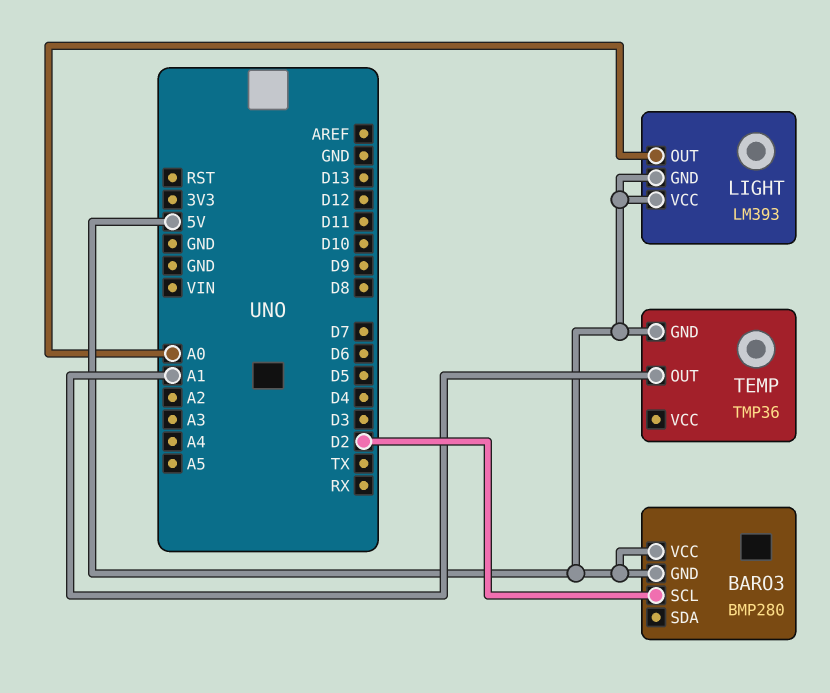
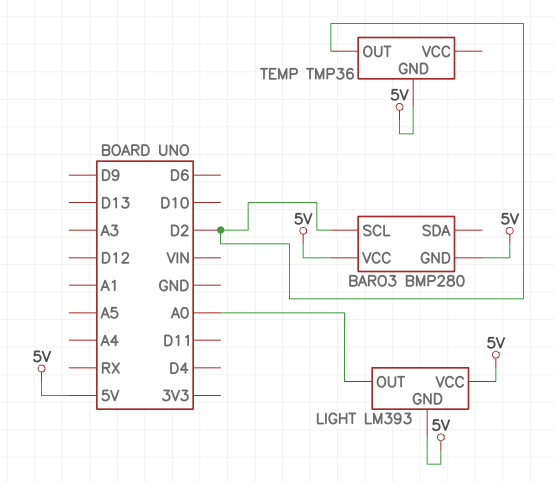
TEMP pin OUT: A1 -> D2

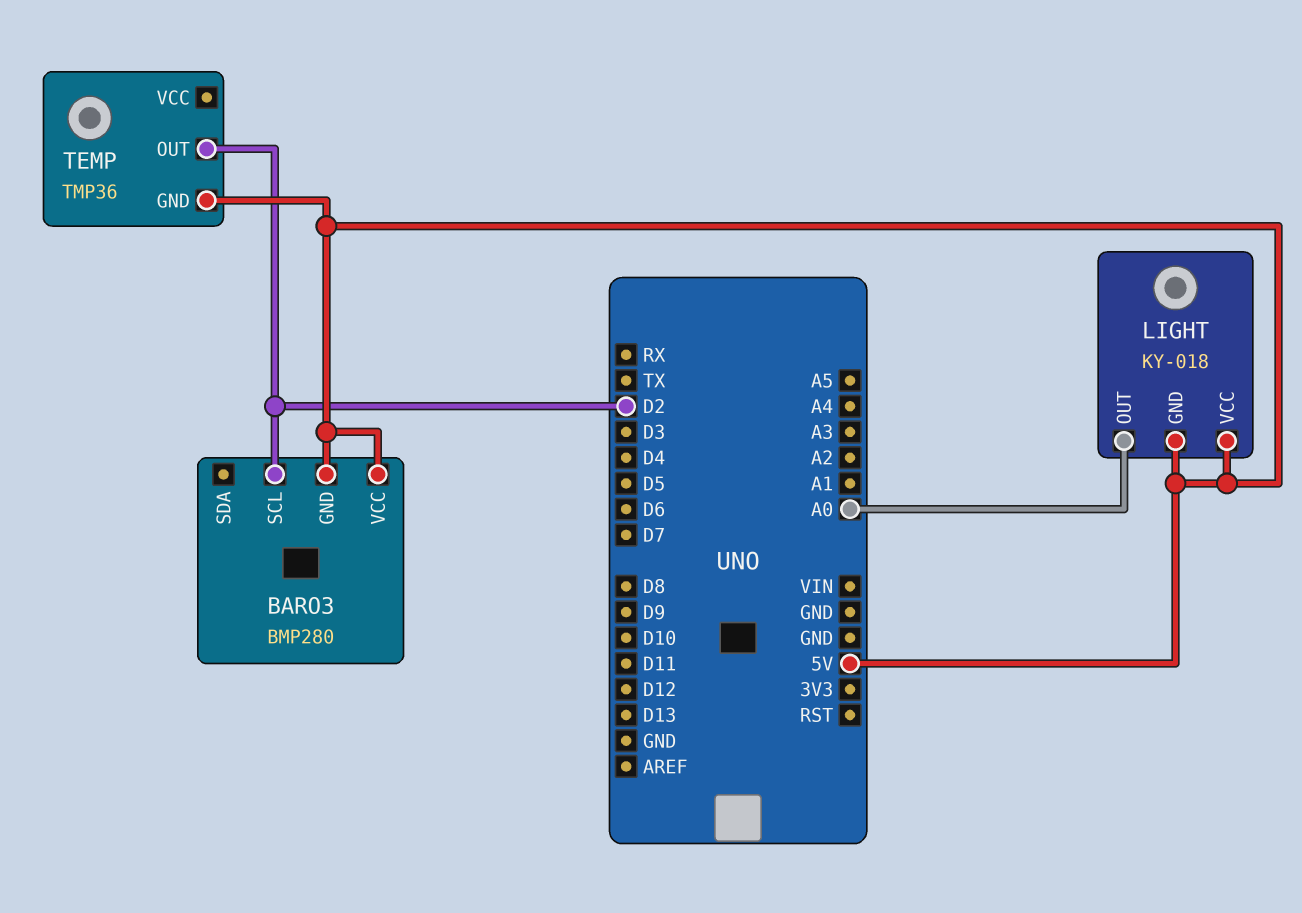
LIGHT: LM393 -> KY-018

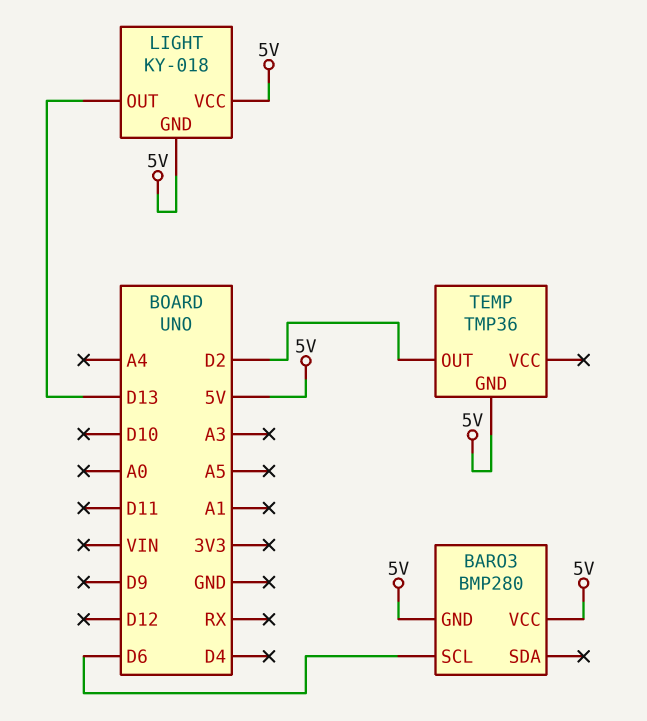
BARO3 pin SCL: D2 -> D6
LIGHT pin OUT: A0 -> D13

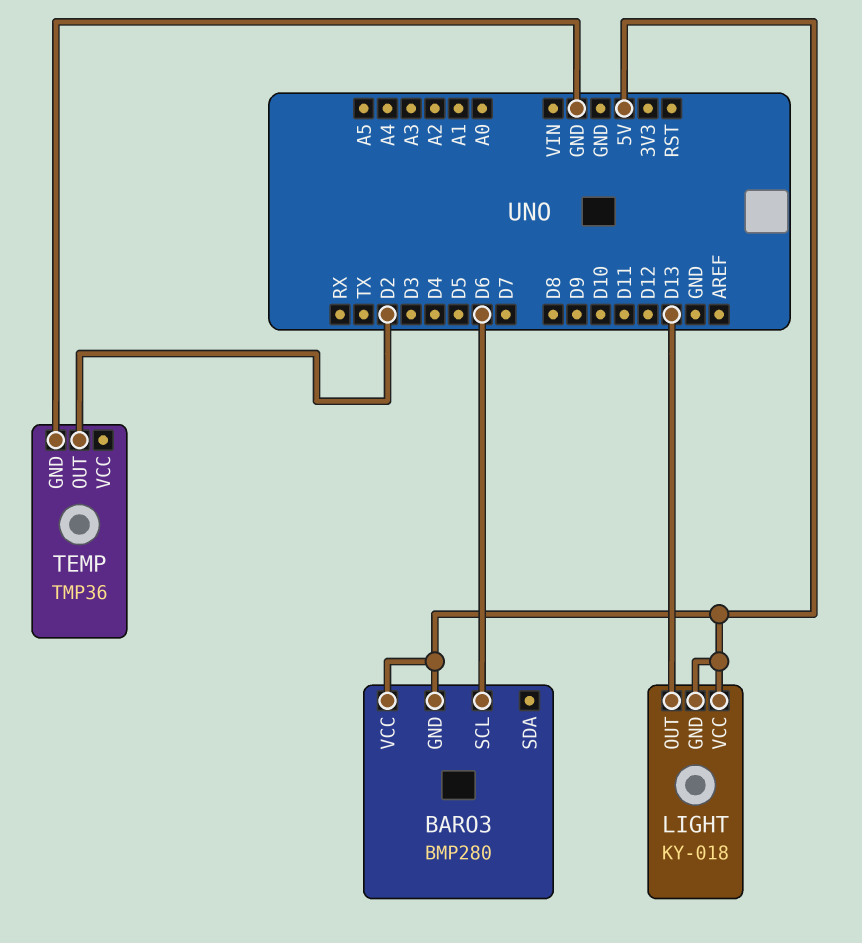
TEMP pin GND: 5V -> GND

